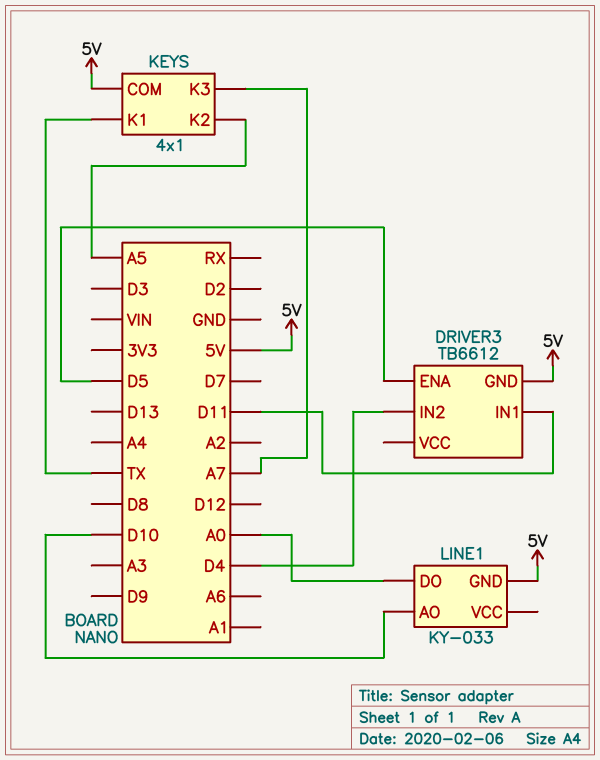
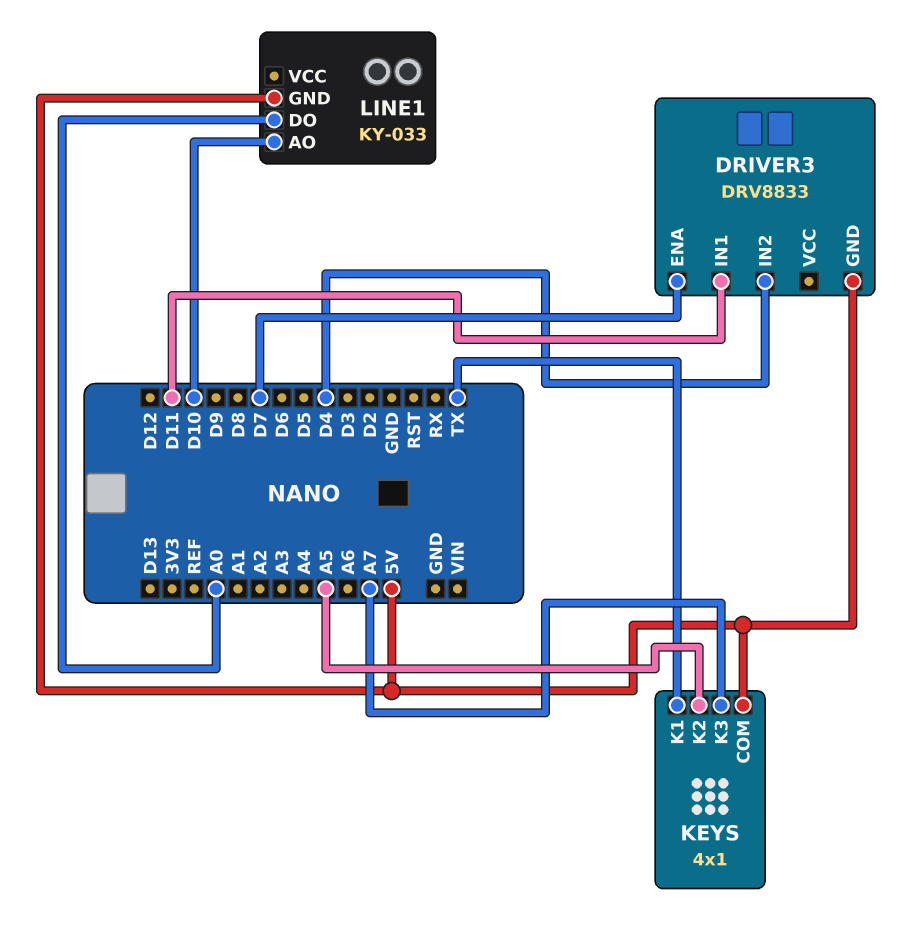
DRIVER3: TB6612 -> DRV8833
DRIVER3 pin ENA: D5 -> D7

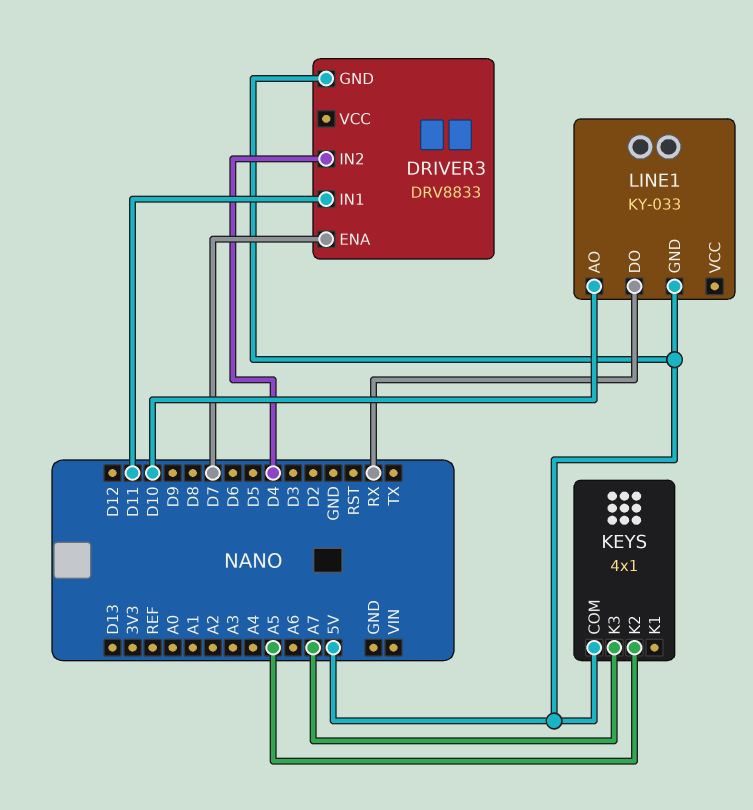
KEYS pin K1: TX -> none
LINE1 pin DO: A0 -> RX

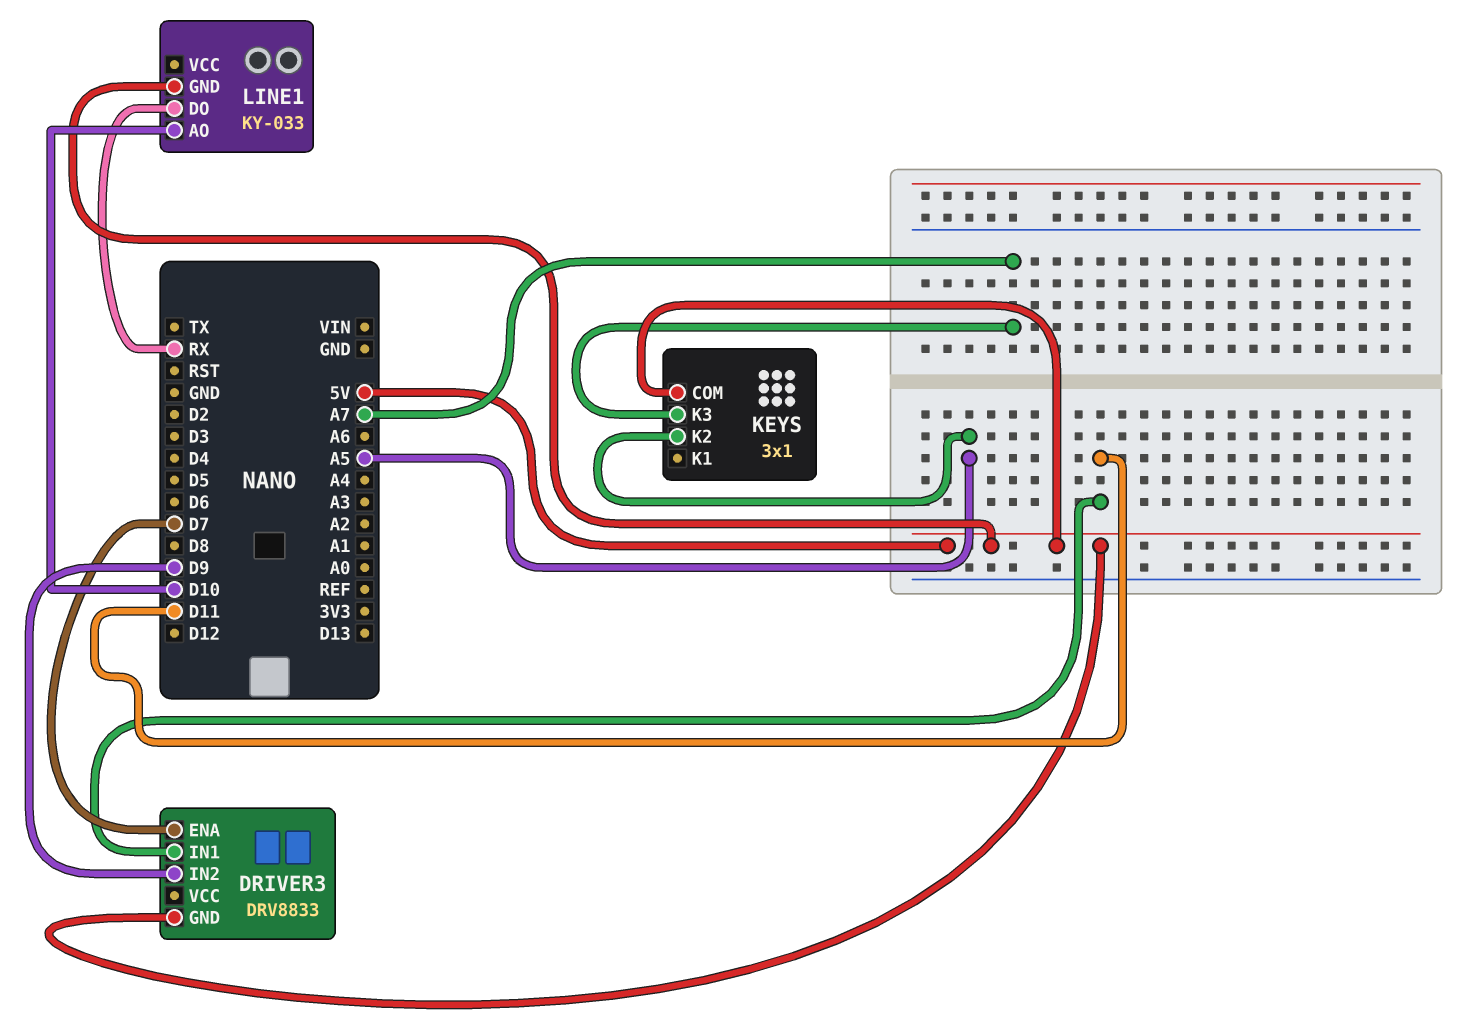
DRIVER3 pin IN2: D4 -> D9
KEYS: 4x1 -> 3x1

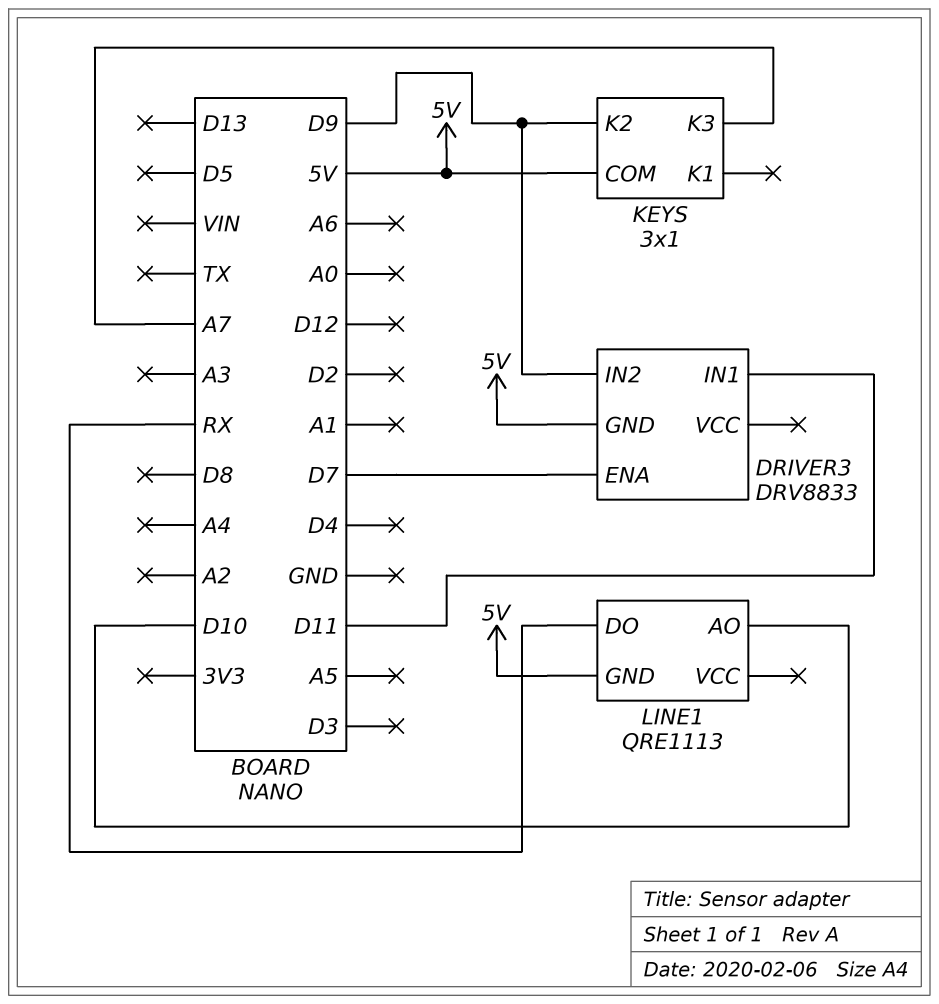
KEYS pin K2: A5 -> D9
LINE1: KY-033 -> QRE1113

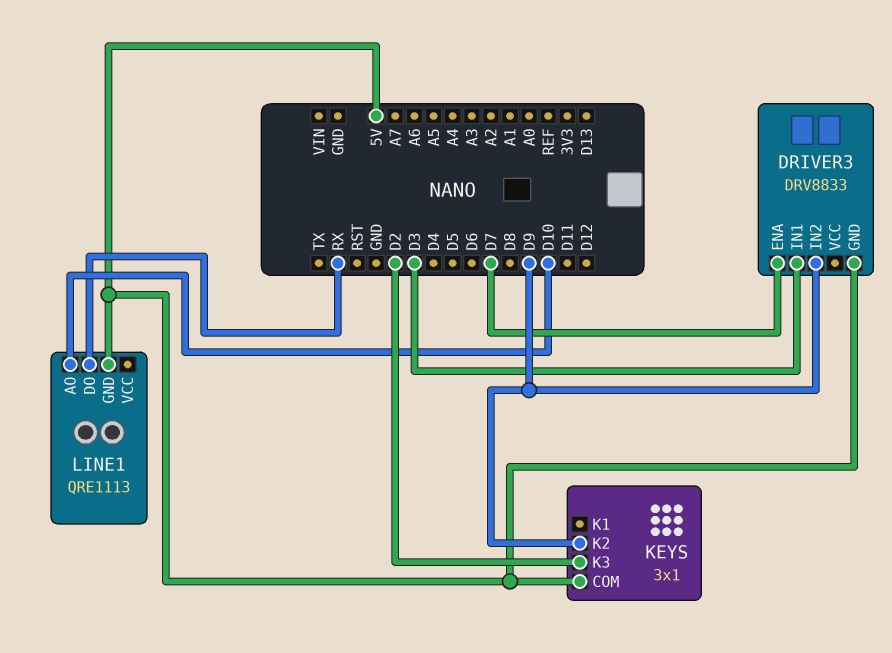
DRIVER3 pin IN1: D11 -> D3
KEYS pin K3: A7 -> D2

